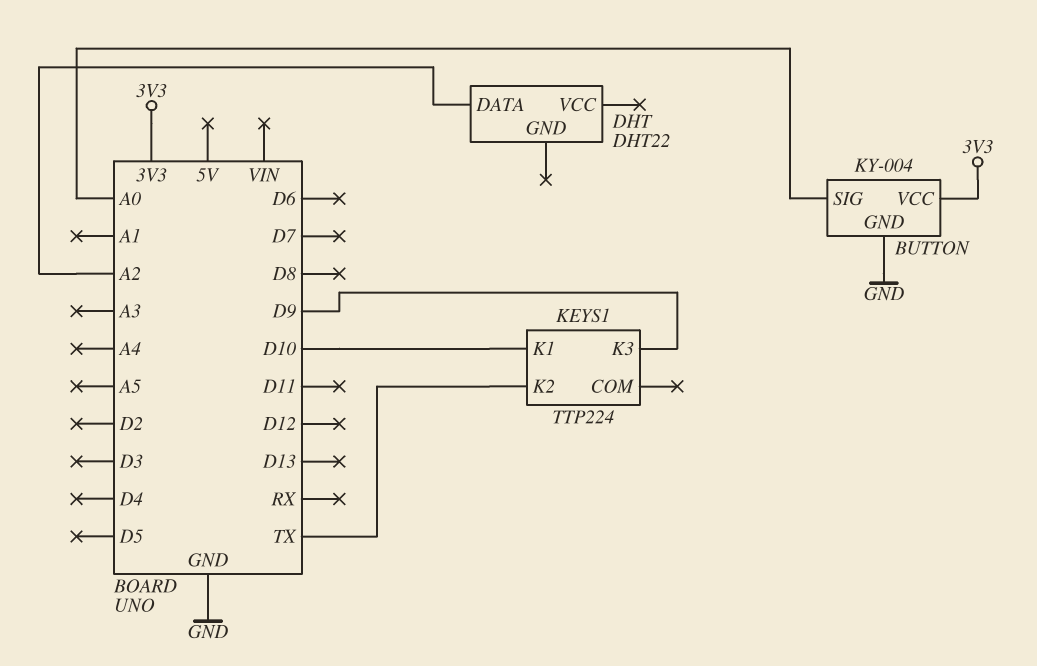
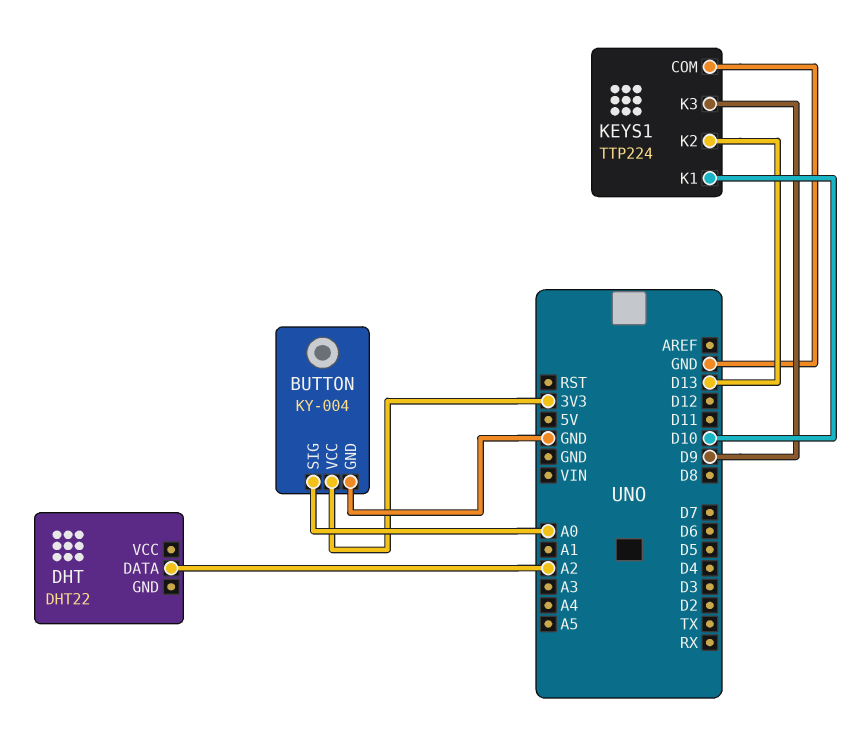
KEYS1 pin COM: none -> GND
KEYS1 pin K2: TX -> D13

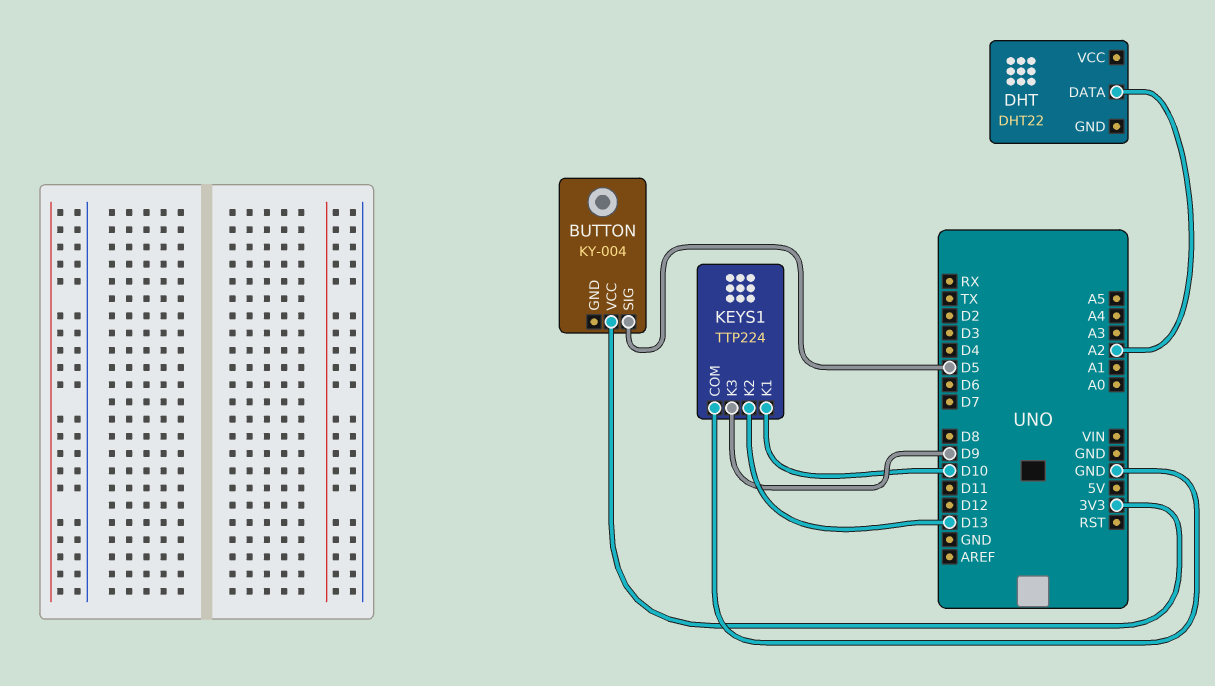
BUTTON pin GND: GND -> none
BUTTON pin SIG: A0 -> D5

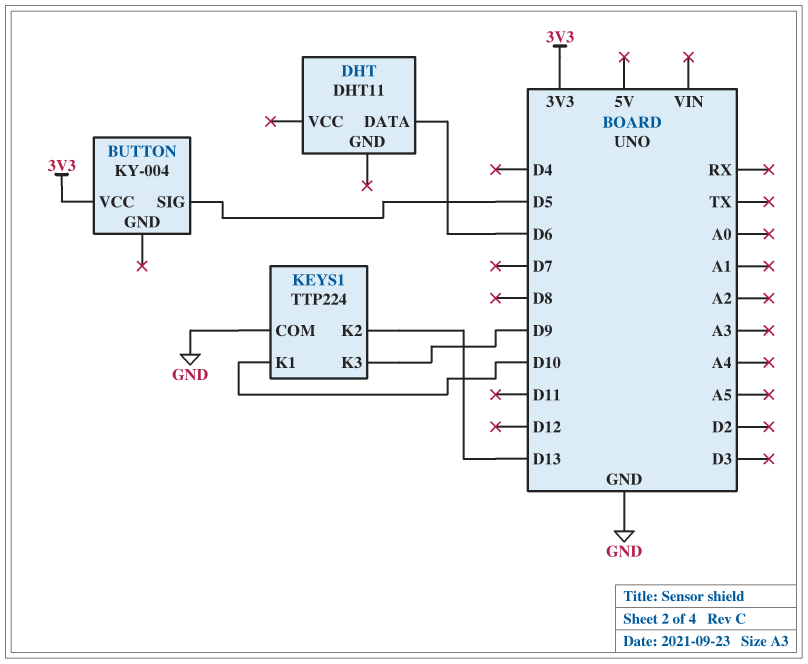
DHT: DHT22 -> DHT11
DHT pin DATA: A2 -> D6

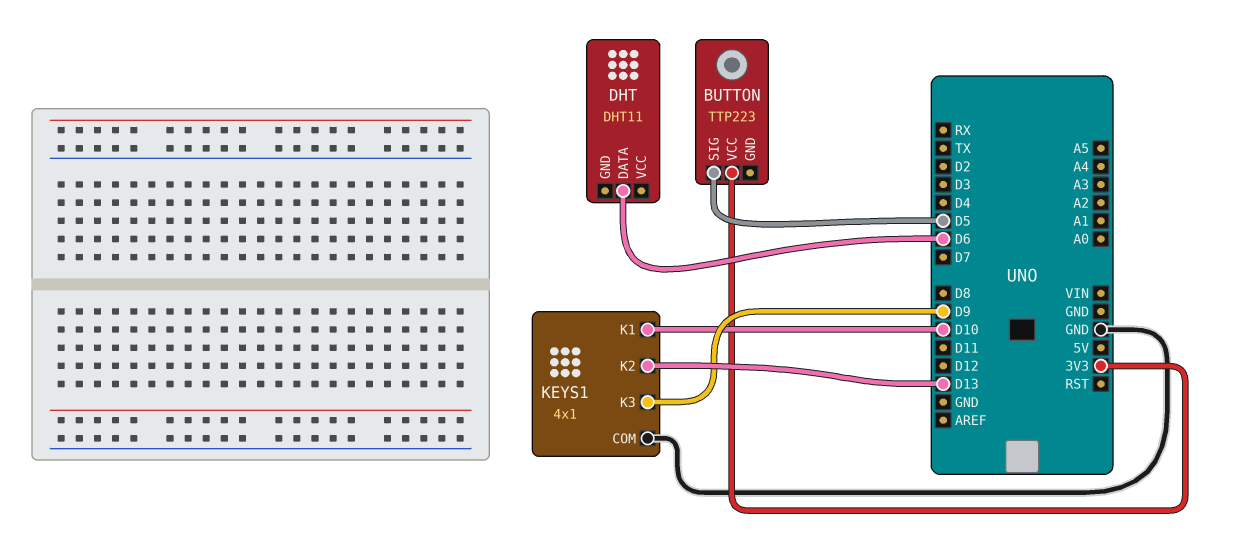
BUTTON: KY-004 -> TTP223
KEYS1: TTP224 -> 4x1

